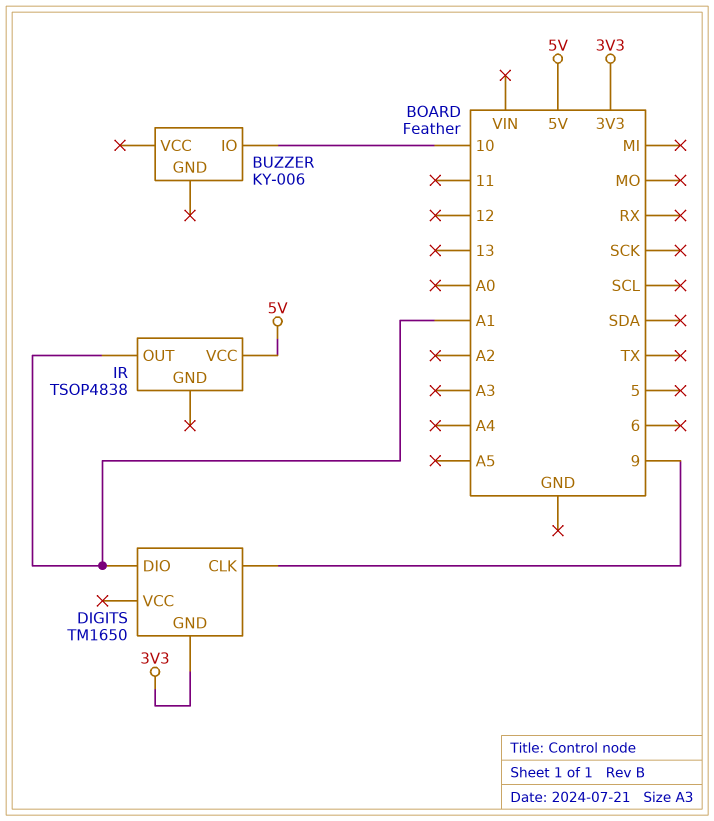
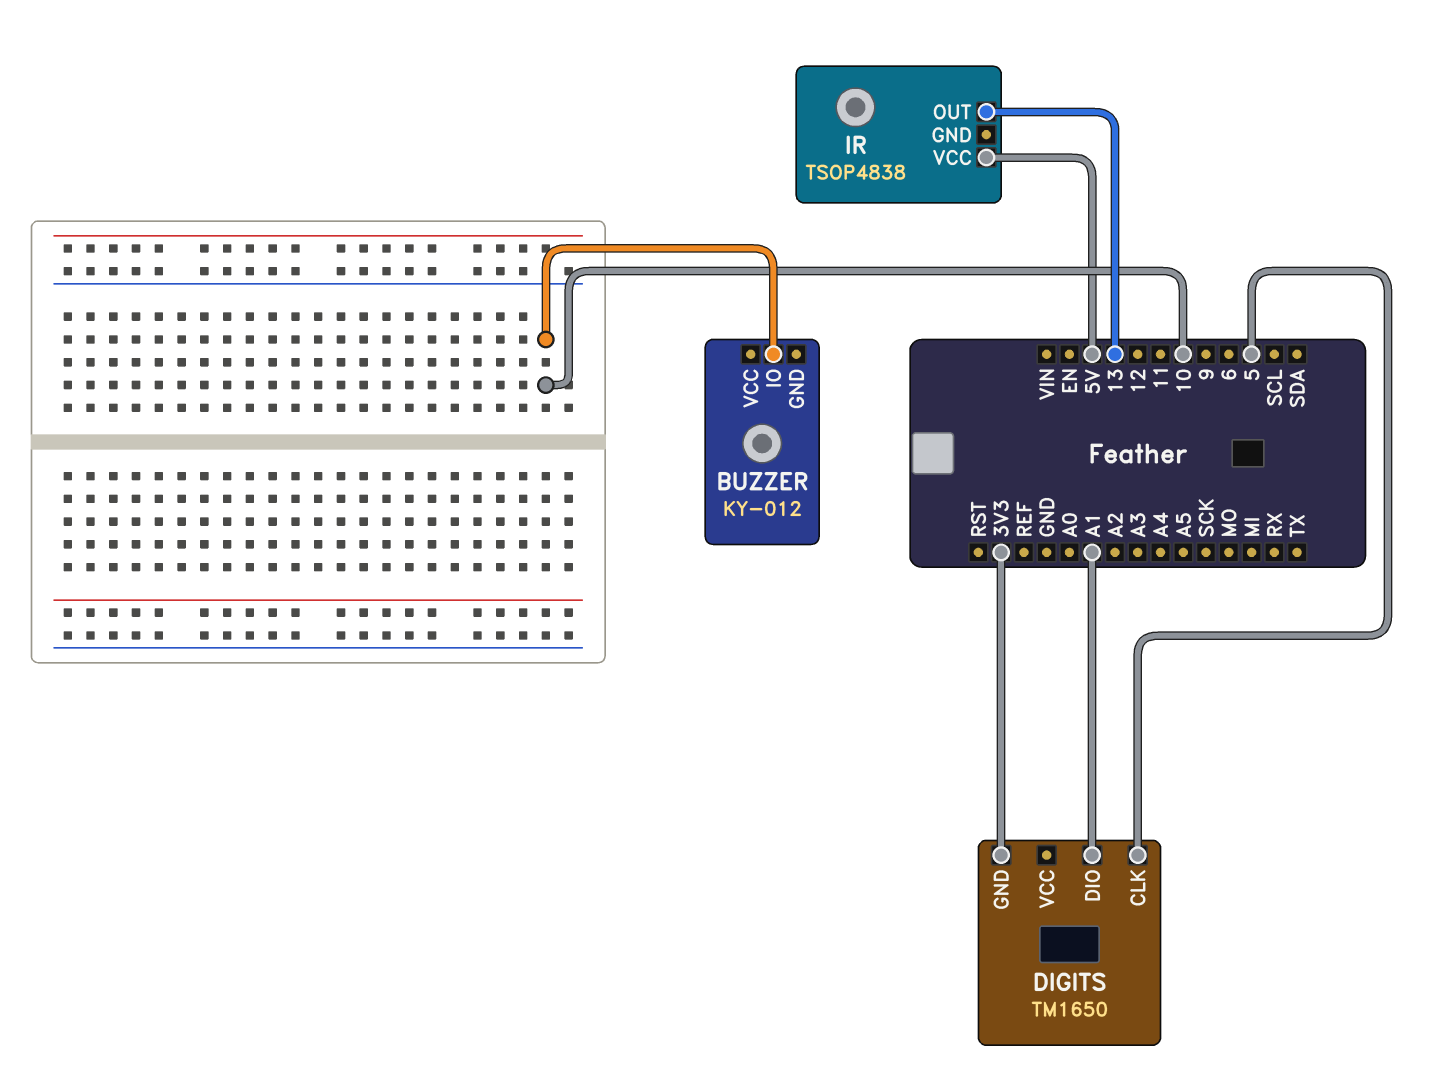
BUZZER: KY-006 -> KY-012
DIGITS pin CLK: 9 -> 5
IR pin OUT: A1 -> 13

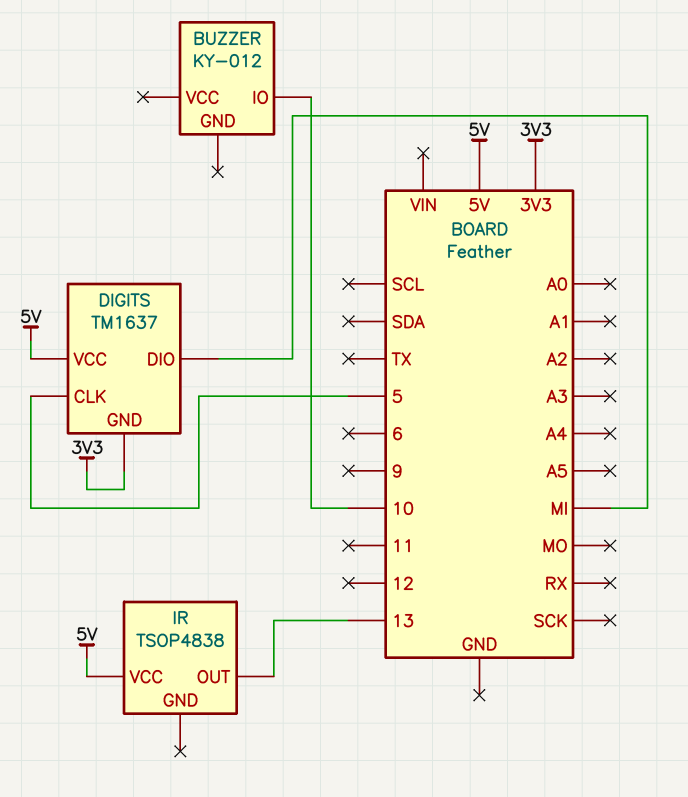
DIGITS: TM1650 -> TM1637
DIGITS pin DIO: A1 -> MI
DIGITS pin VCC: none -> 5V

